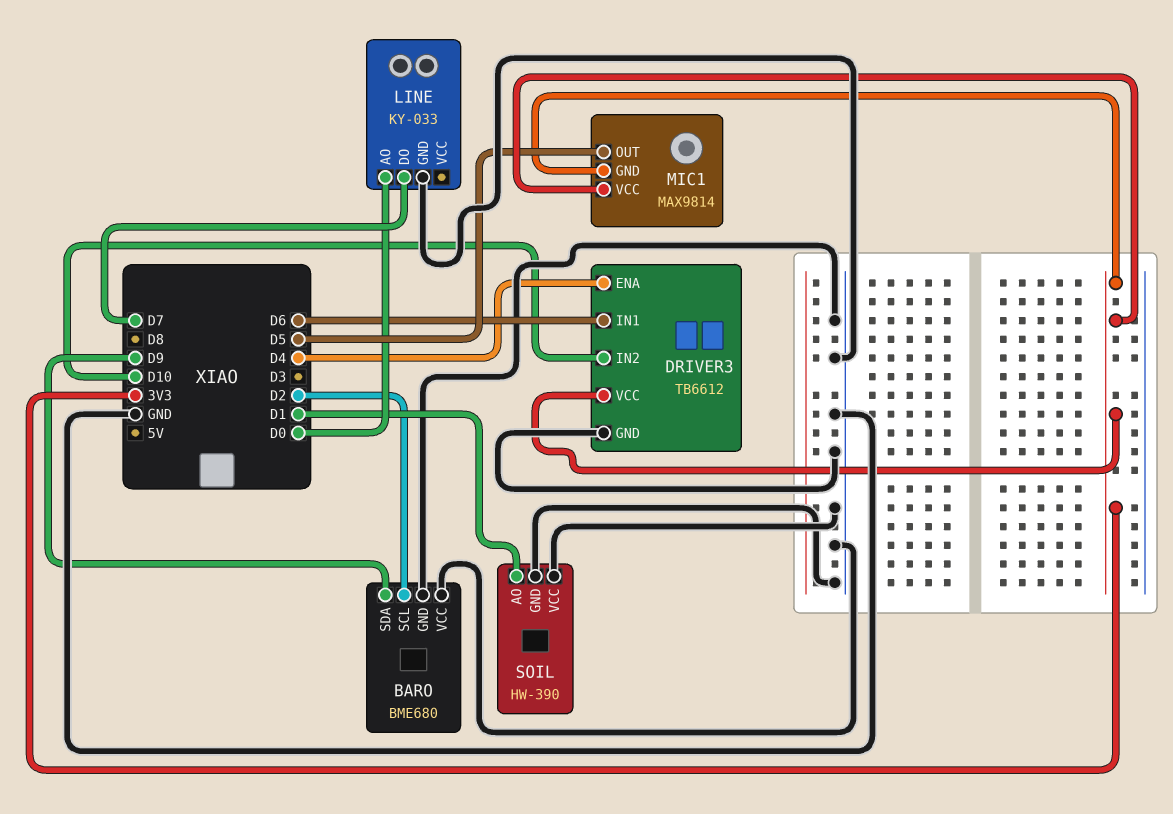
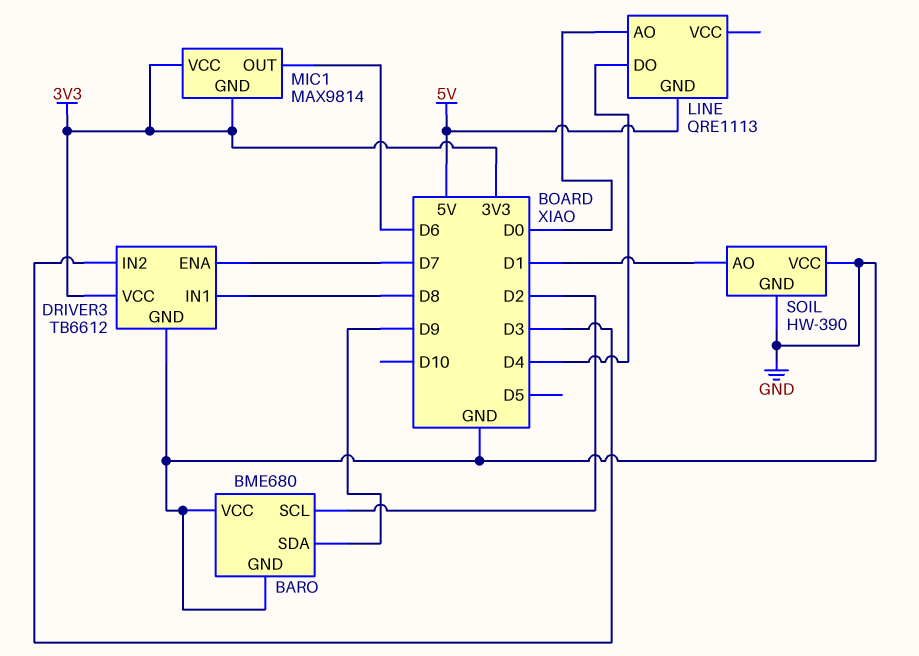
DRIVER3 pin ENA: D4 -> D7
DRIVER3 pin IN1: D6 -> D8
DRIVER3 pin IN2: D10 -> D3
LINE: KY-033 -> QRE1113
LINE pin DO: D7 -> D4
LINE pin GND: GND -> 5V
MIC1 pin OUT: D5 -> D6

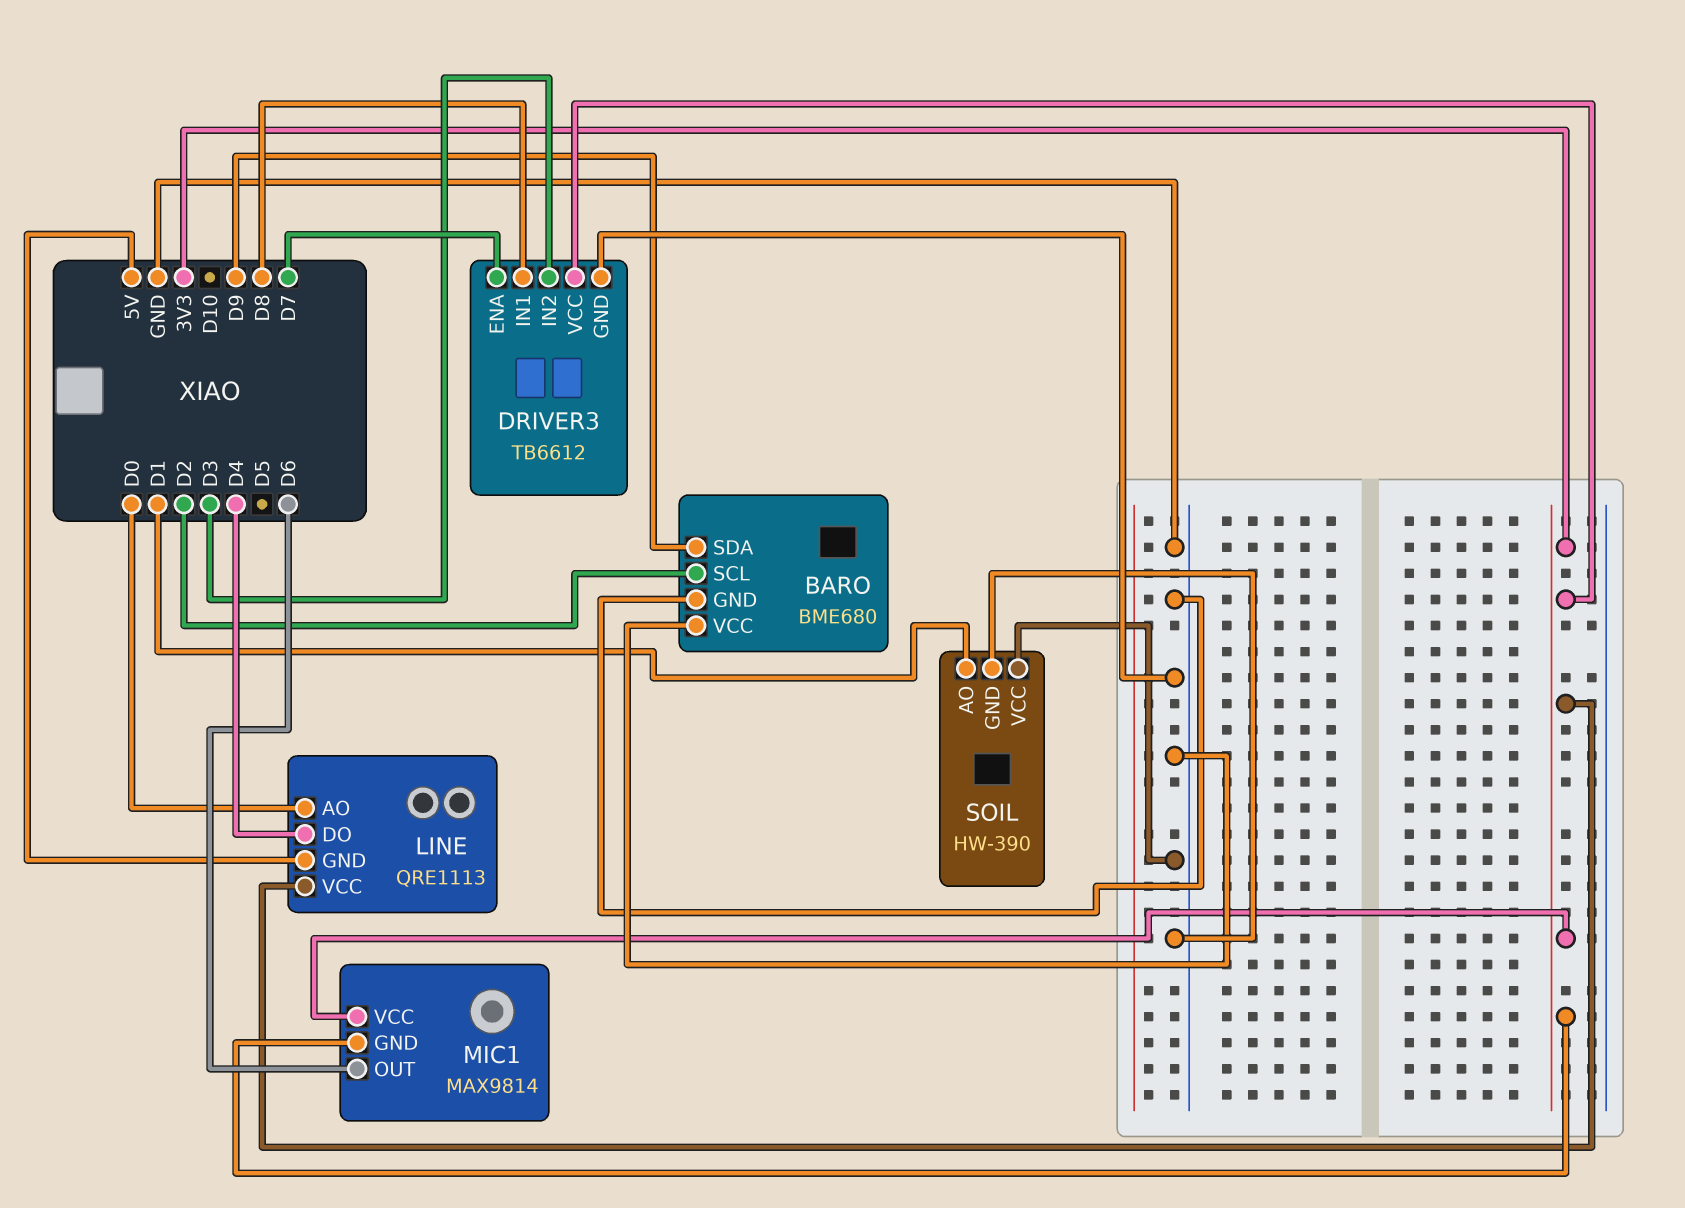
LINE pin VCC: none -> 3V3

